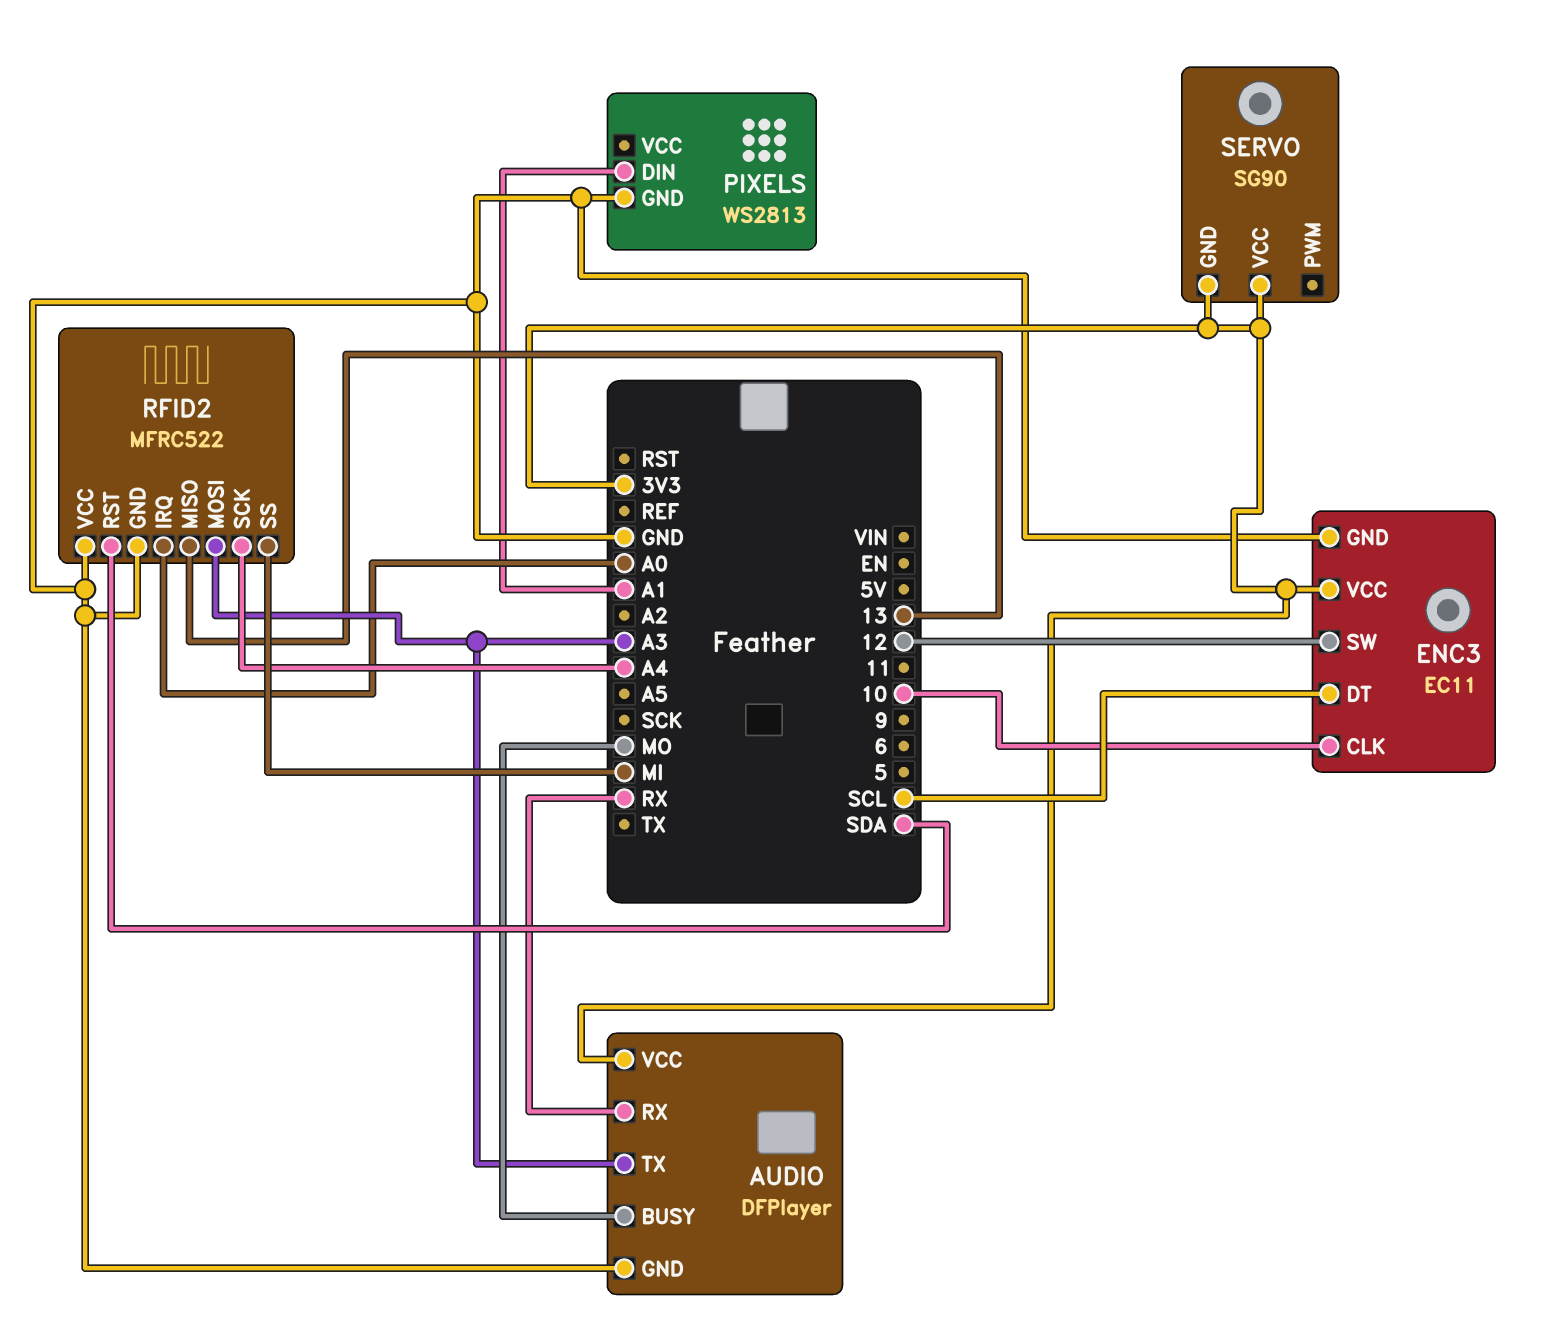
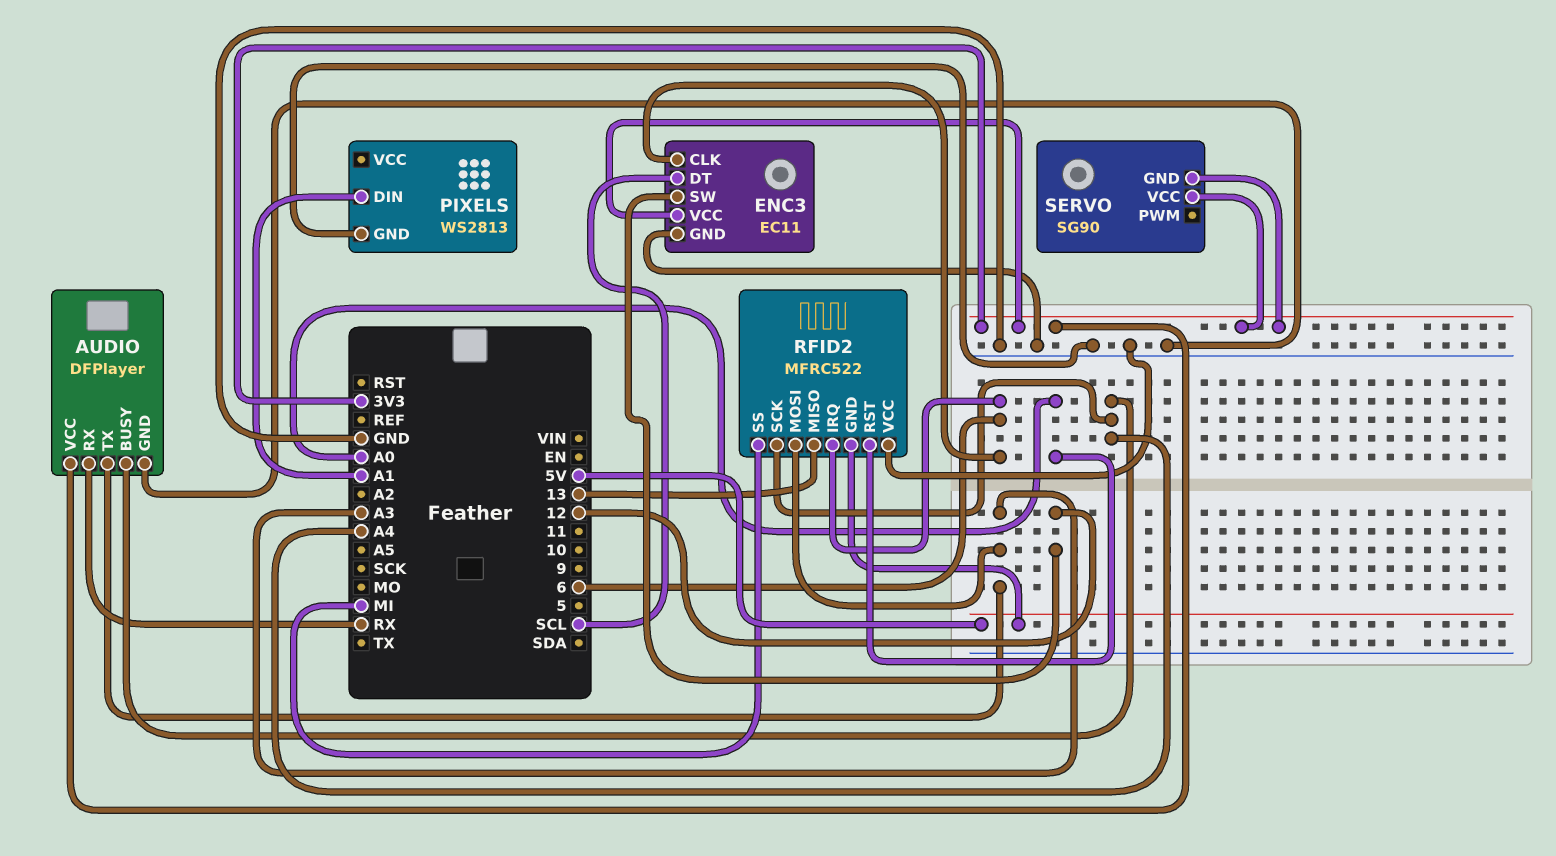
AUDIO pin BUSY: MO -> A4
ENC3 pin CLK: 10 -> 6
RFID2 pin GND: GND -> 5V
RFID2 pin IRQ: A0 -> 6
RFID2 pin RST: SDA -> A0

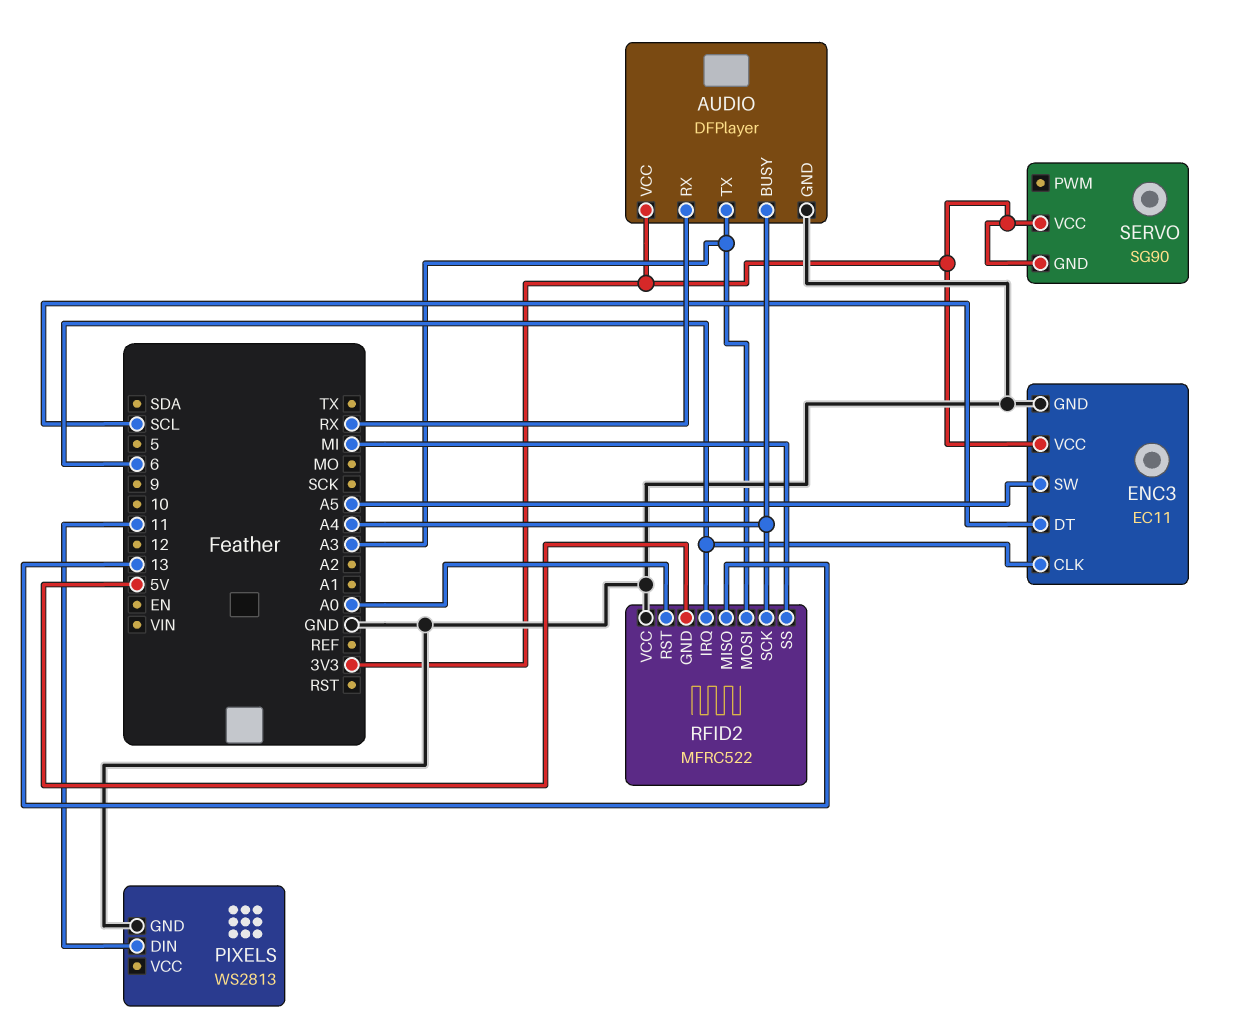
ENC3 pin SW: 12 -> A5
PIXELS pin DIN: A1 -> 11

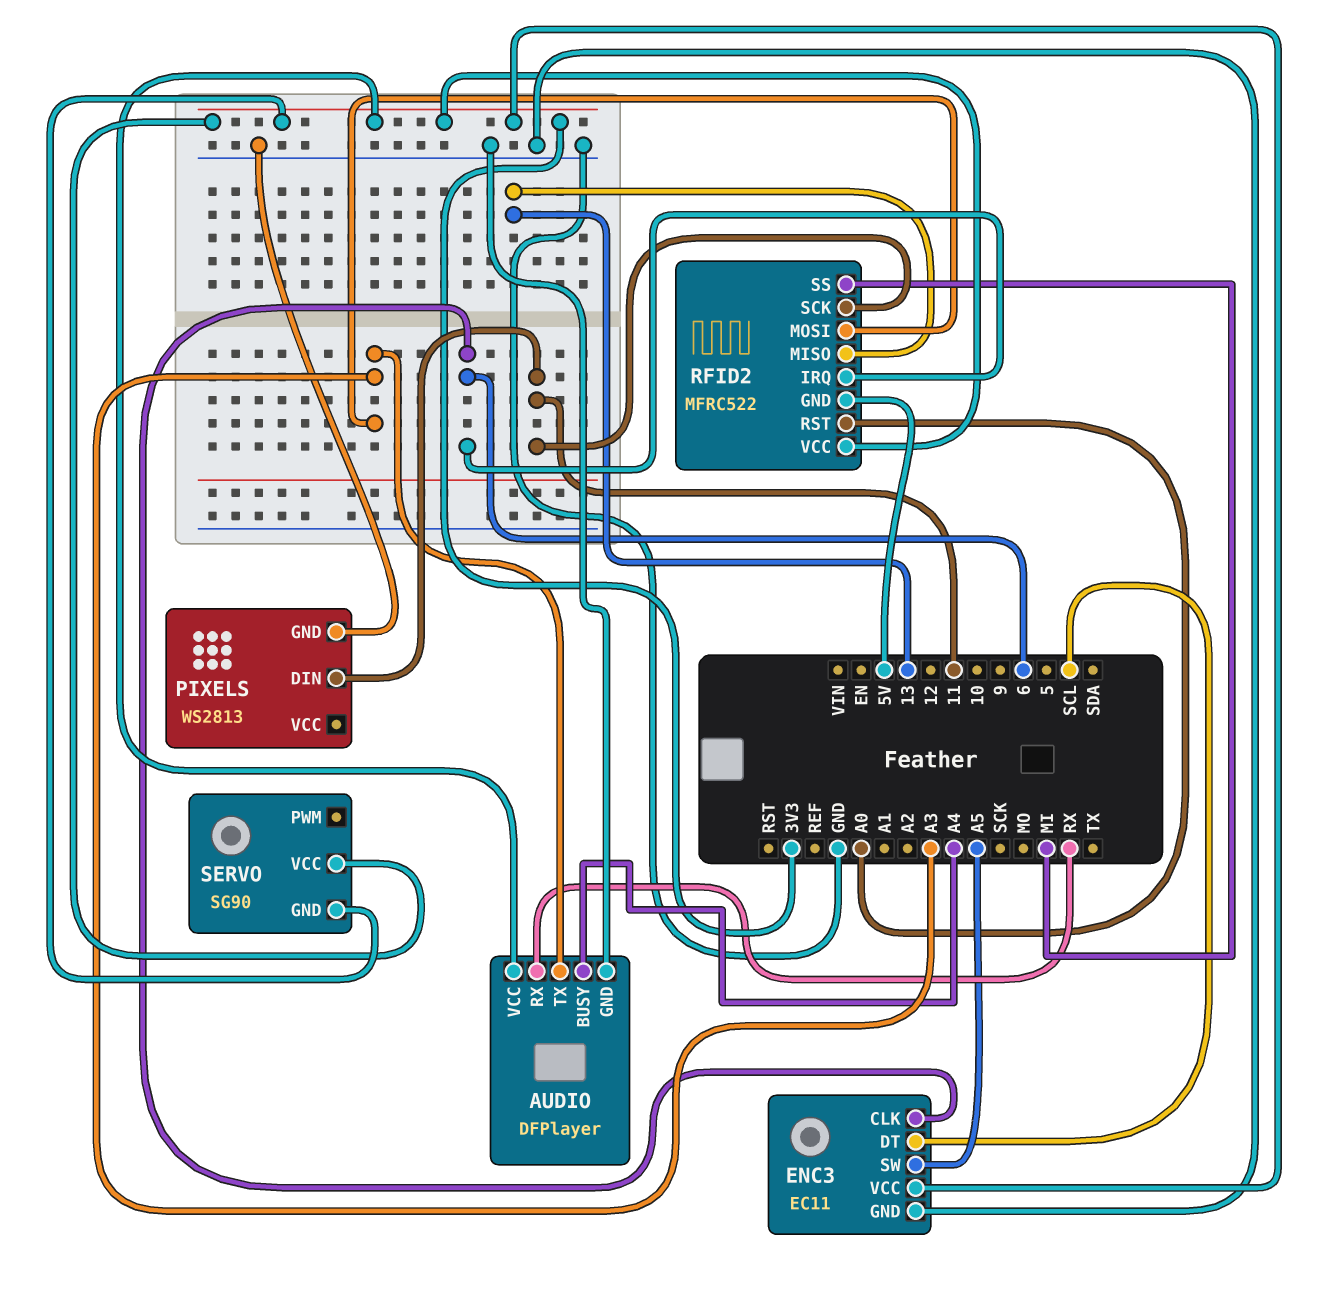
RFID2 pin SCK: A4 -> 11
RFID2 pin VCC: GND -> 3V3

